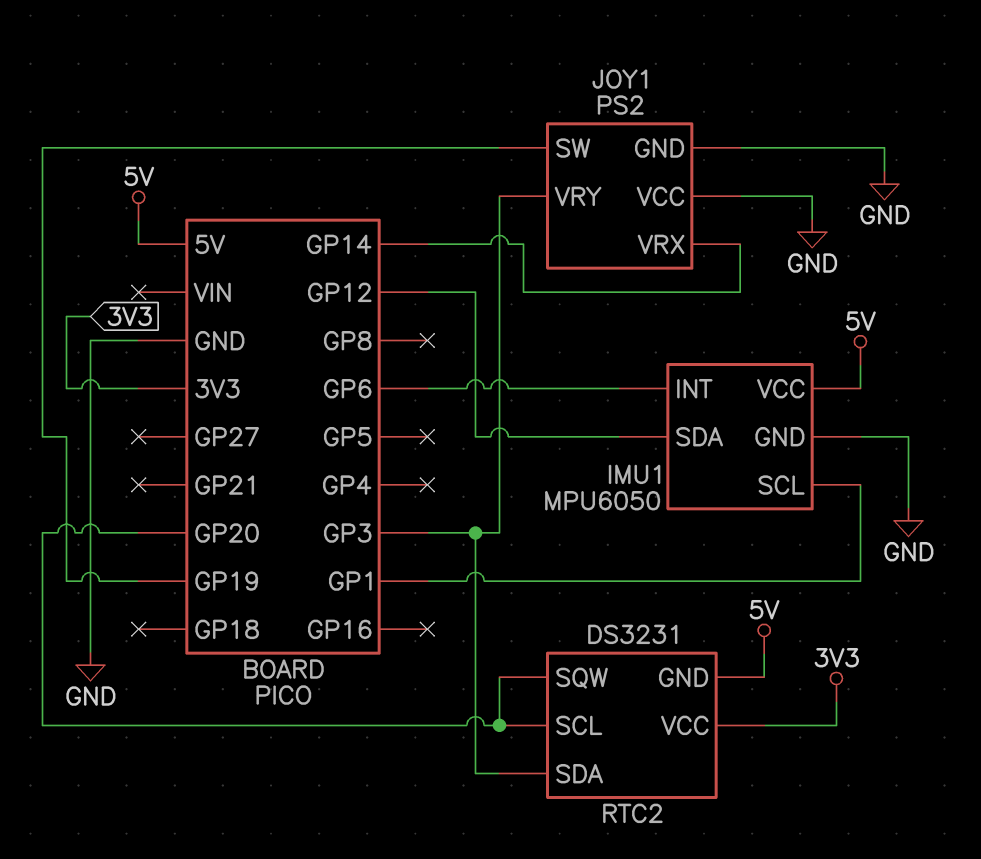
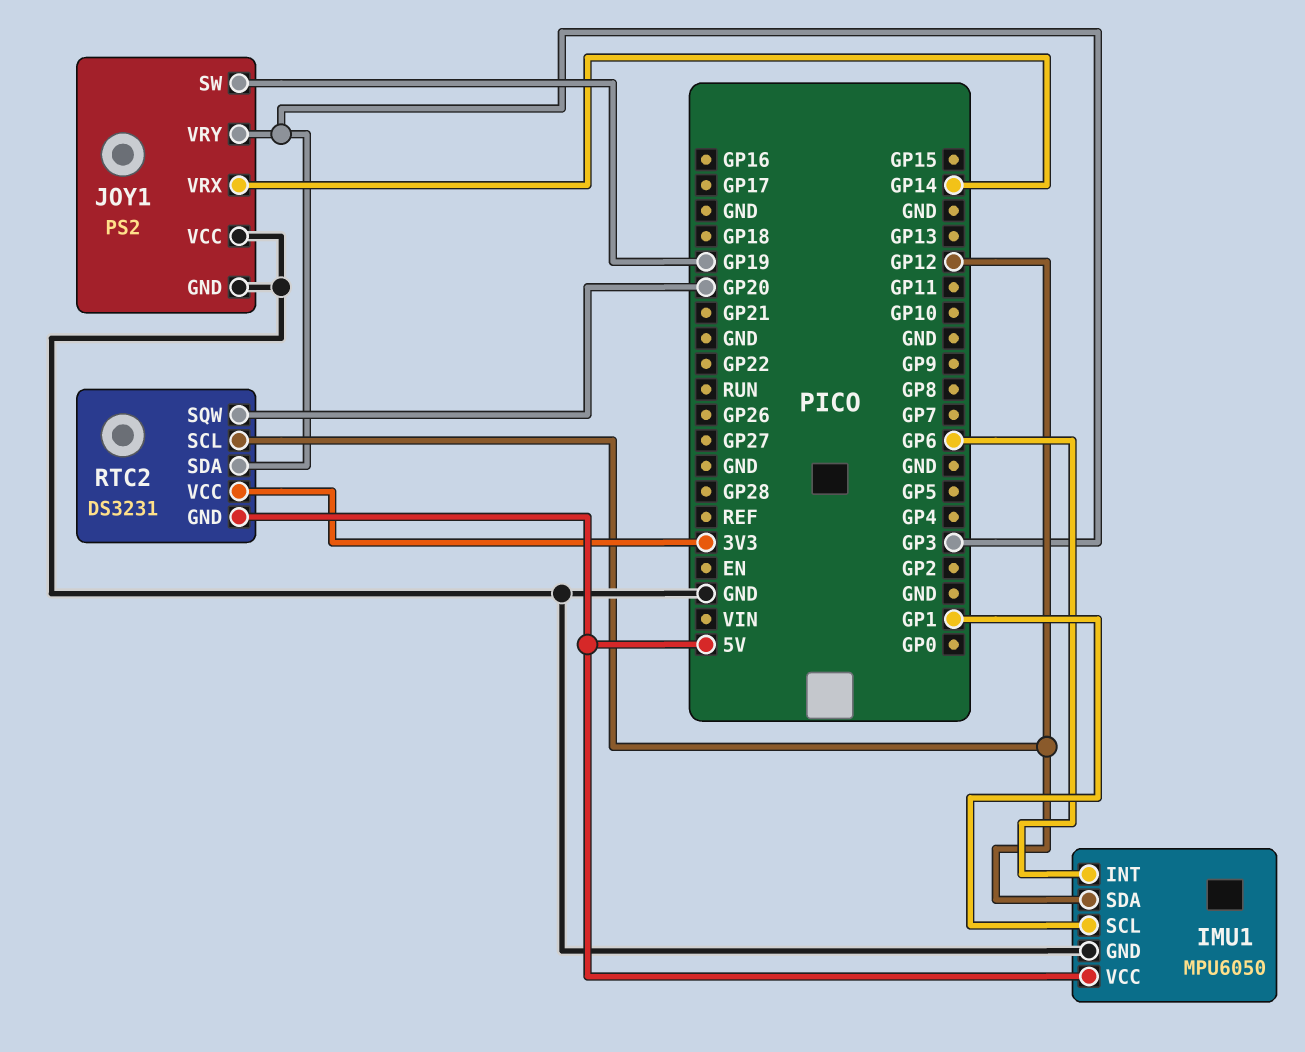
RTC2 pin SCL: GP20 -> GP12

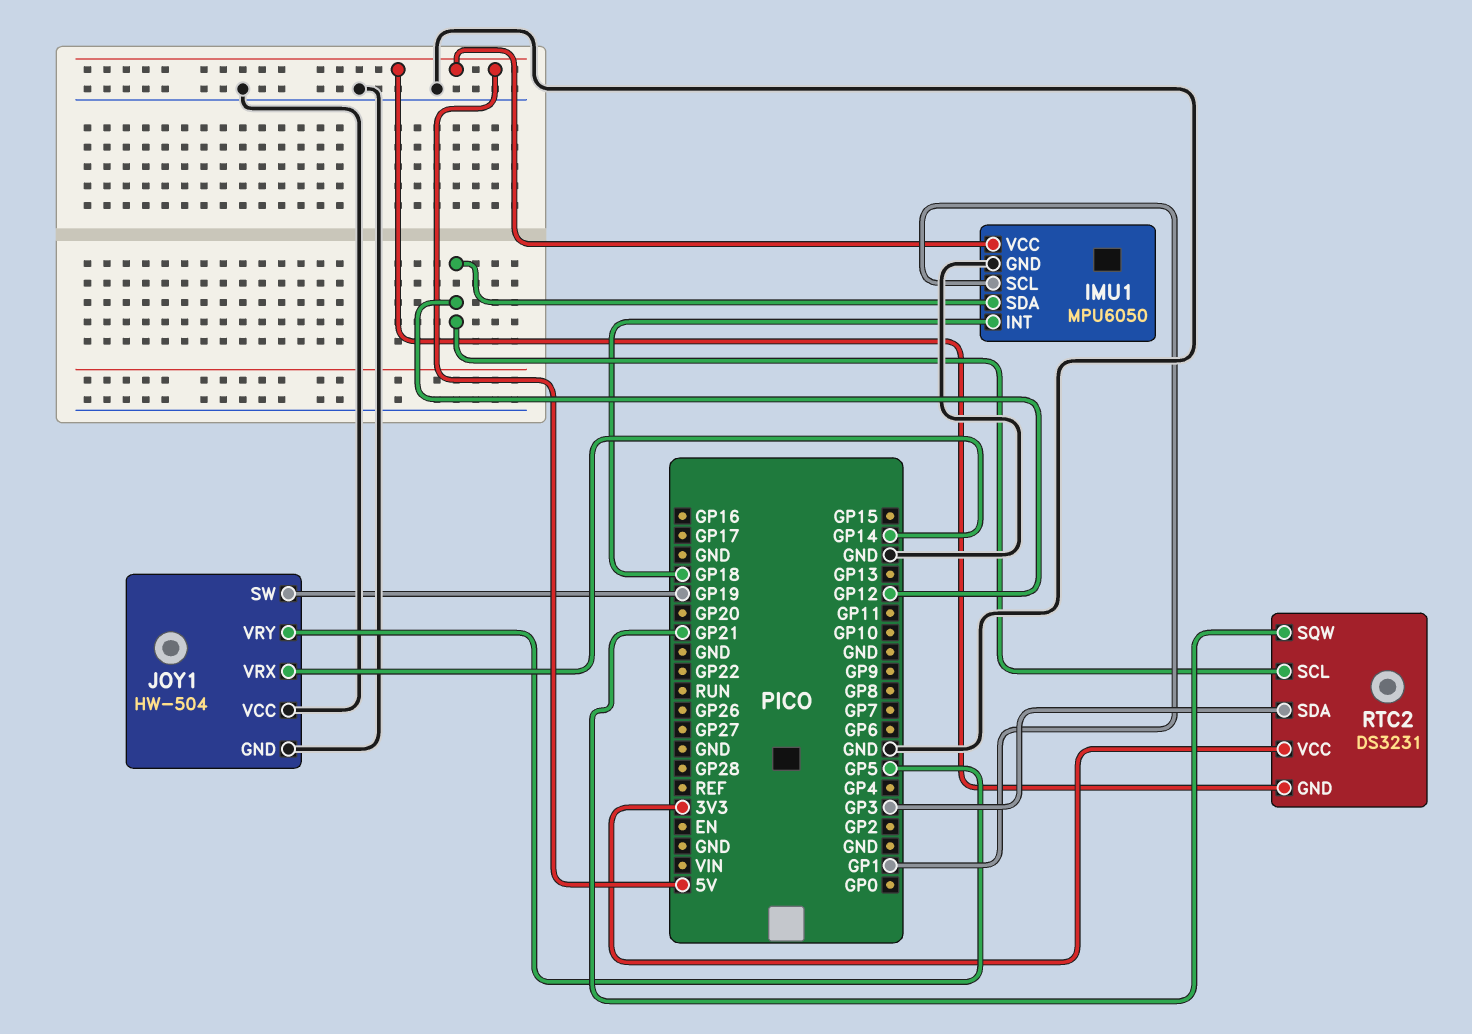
IMU1 pin INT: GP6 -> GP18
JOY1: PS2 -> HW-504
JOY1 pin VRY: GP3 -> GP5
RTC2 pin SQW: GP20 -> GP21

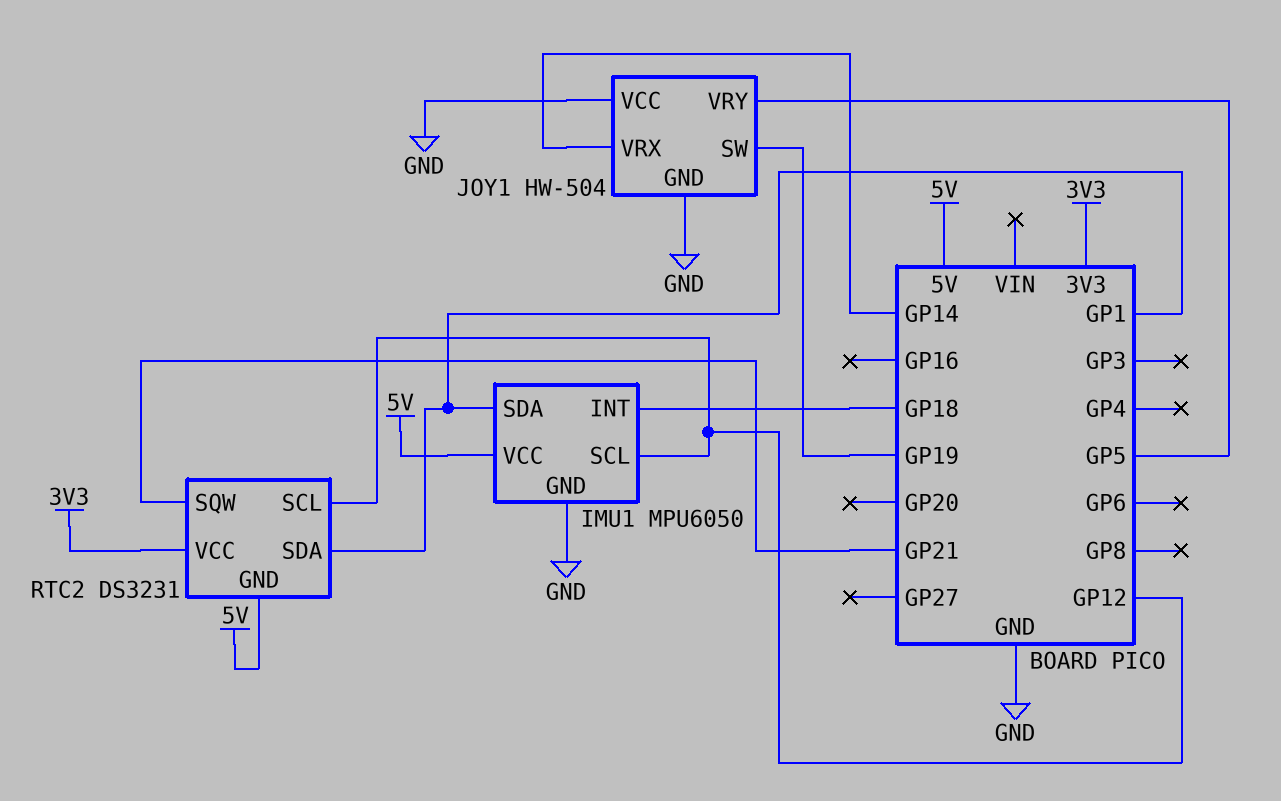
IMU1 pin SCL: GP1 -> GP12
IMU1 pin SDA: GP12 -> GP1
RTC2 pin SDA: GP3 -> GP1

